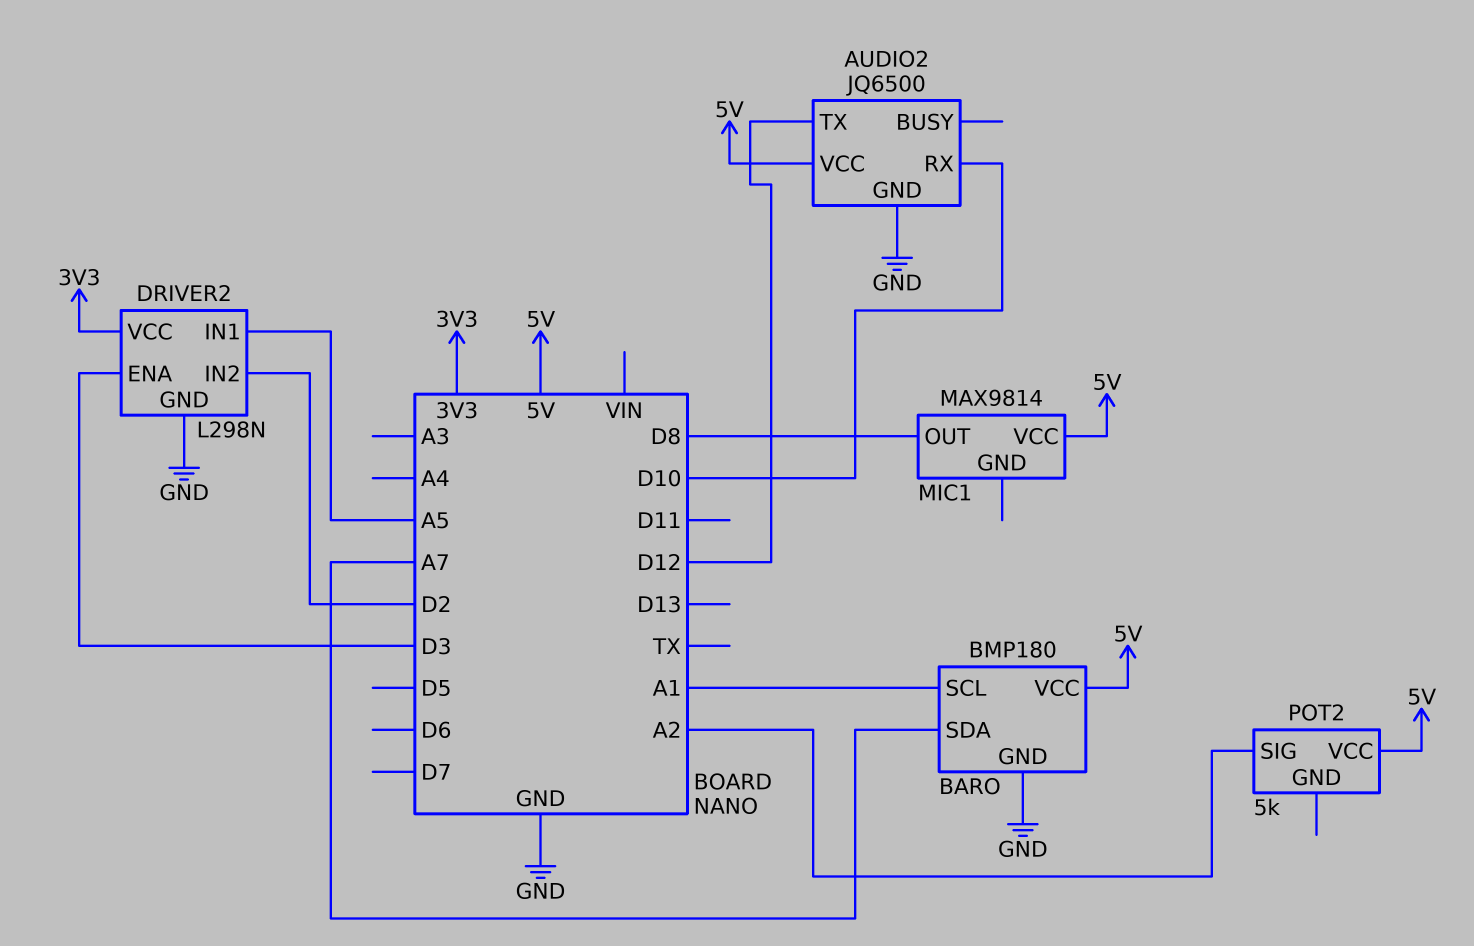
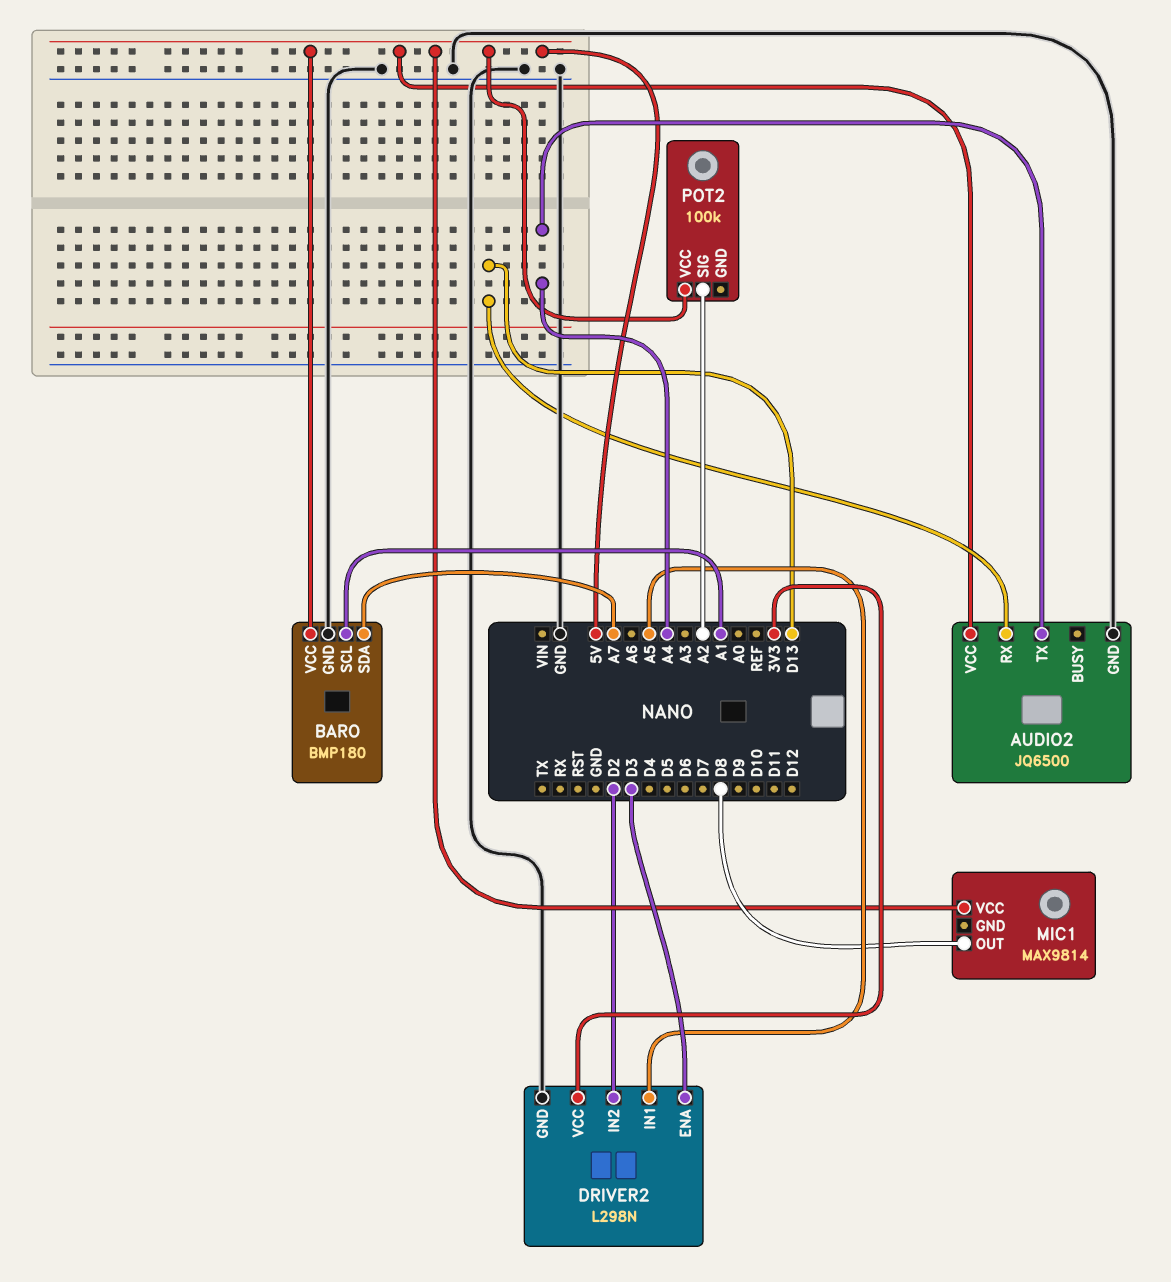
AUDIO2 pin RX: D10 -> D13
AUDIO2 pin TX: D12 -> A4
POT2: 5k -> 100k

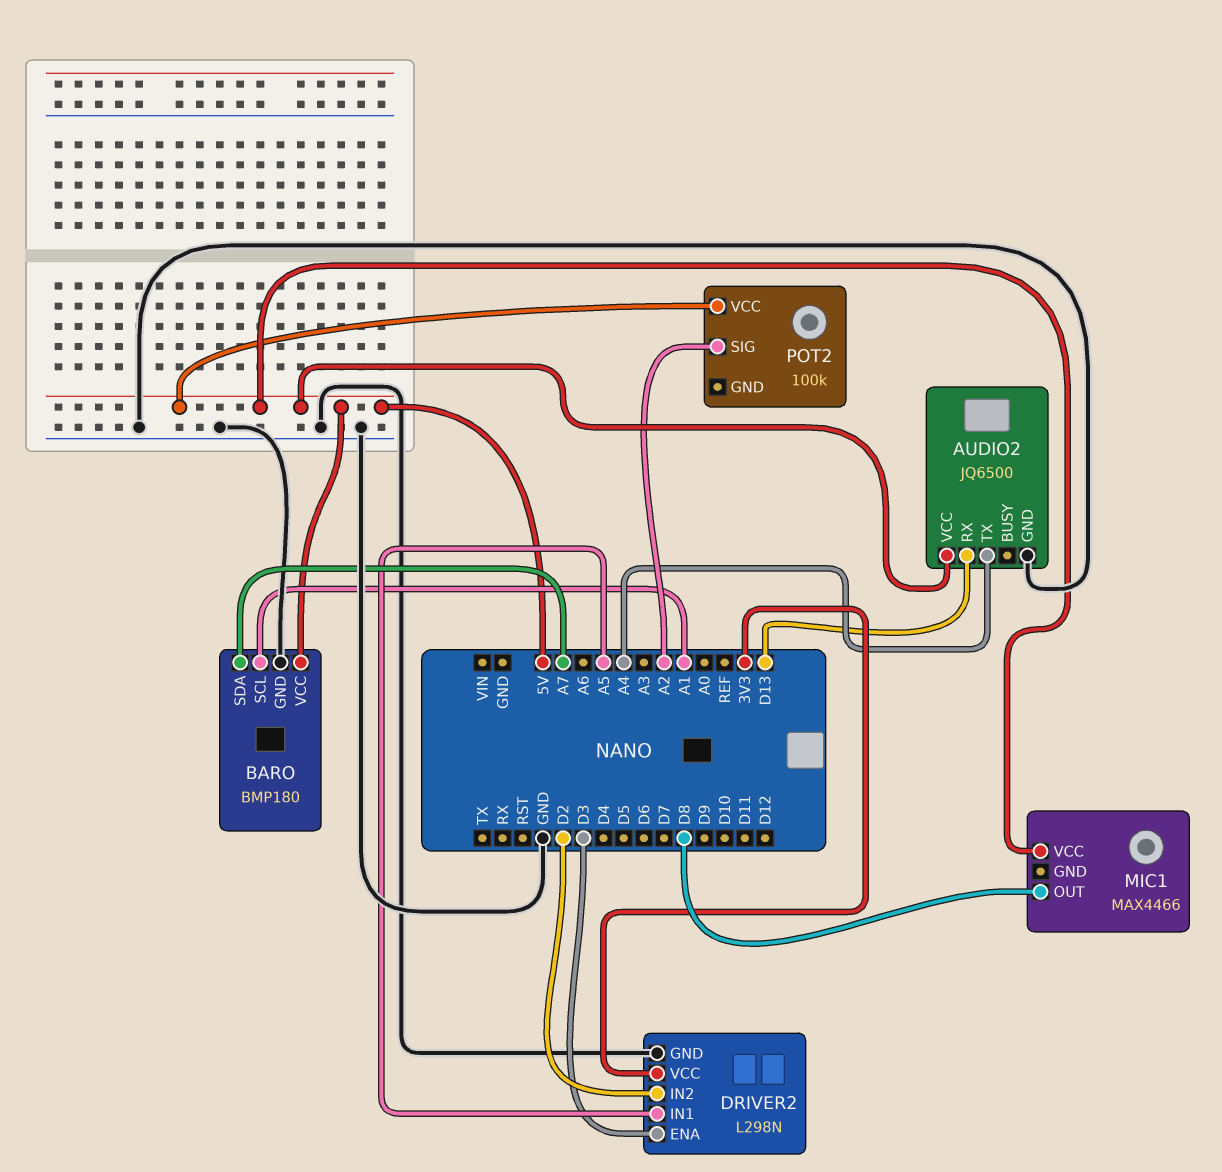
MIC1: MAX9814 -> MAX4466

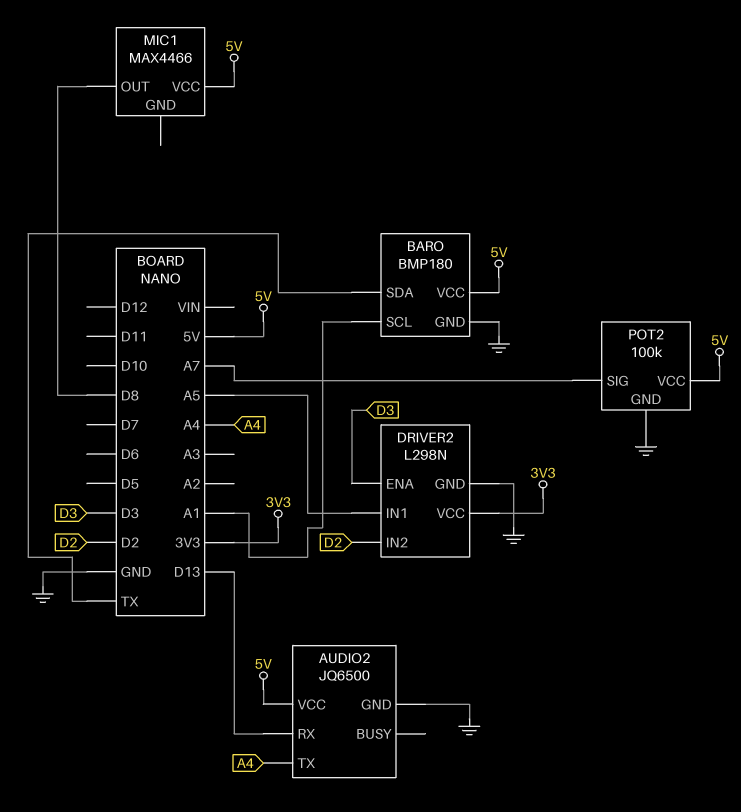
BARO pin SDA: A7 -> TX
POT2 pin GND: none -> GND
POT2 pin SIG: A2 -> A7

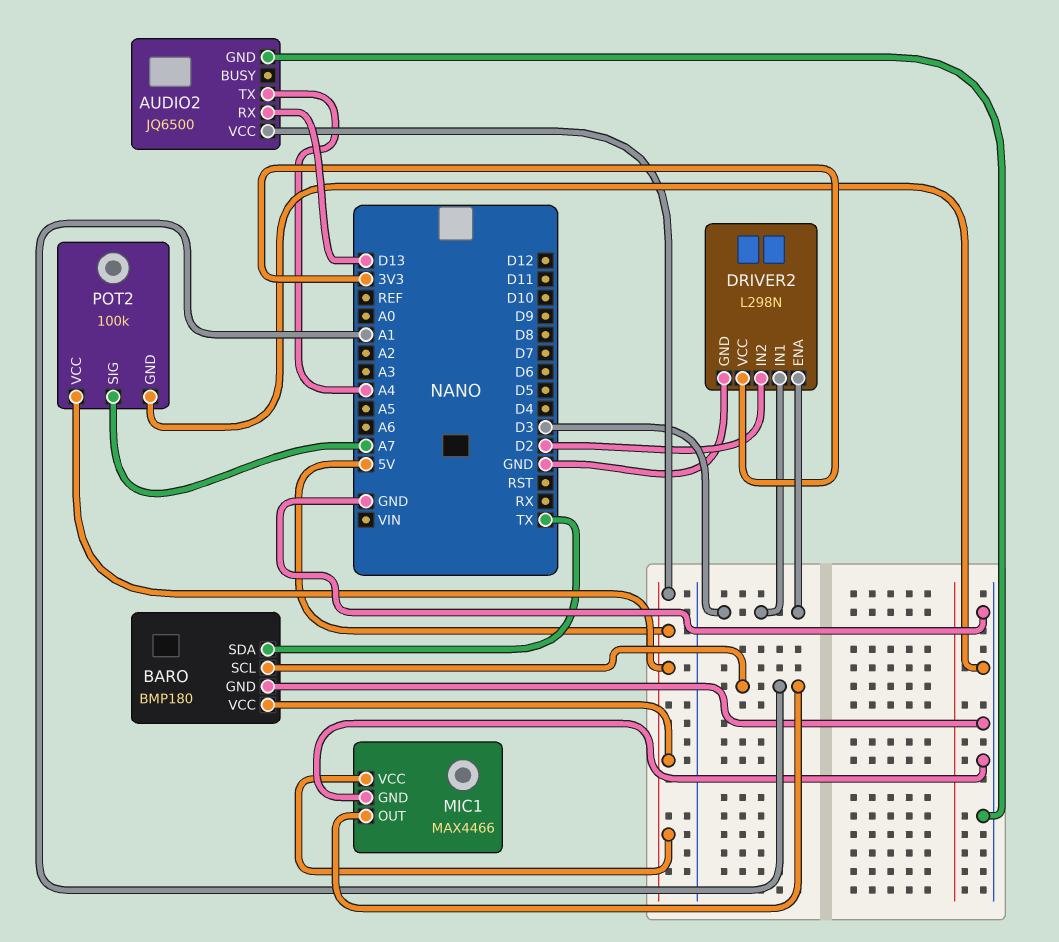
DRIVER2 pin IN1: A5 -> D3
MIC1 pin GND: none -> GND
MIC1 pin OUT: D8 -> A1

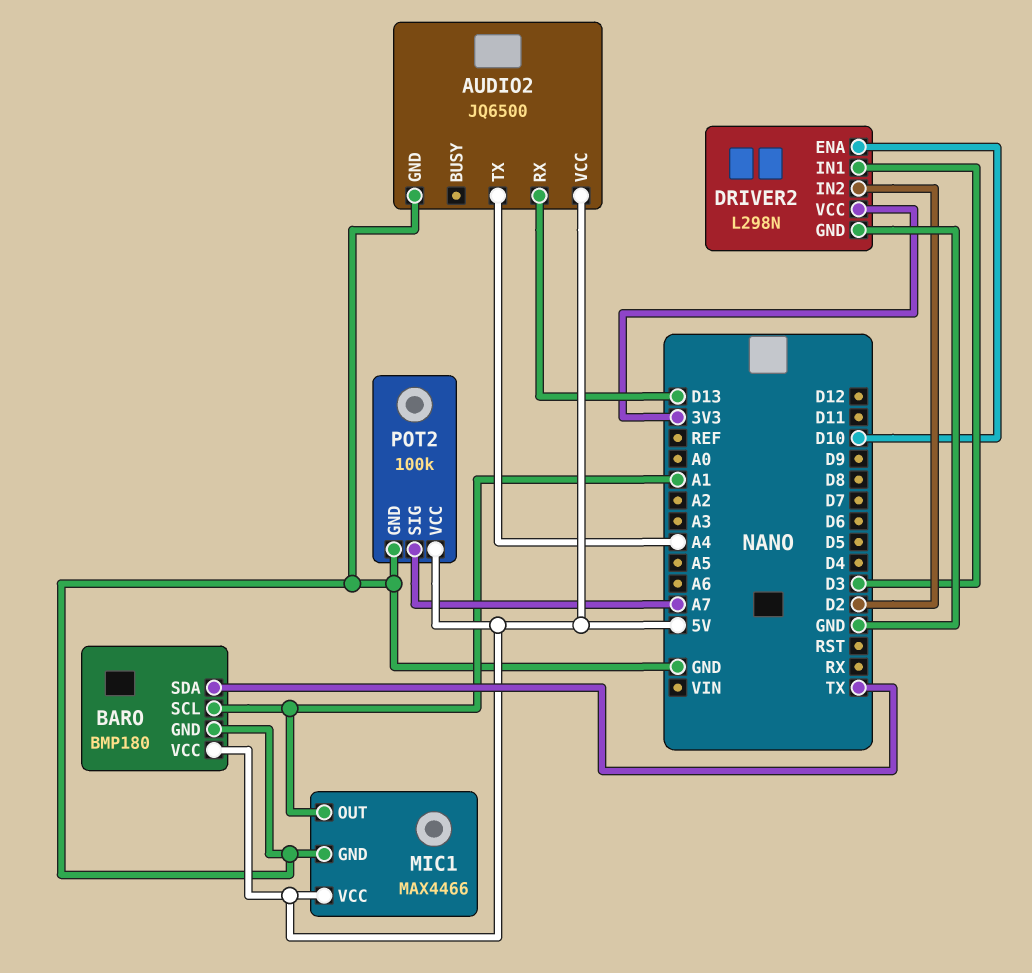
DRIVER2 pin ENA: D3 -> D10

